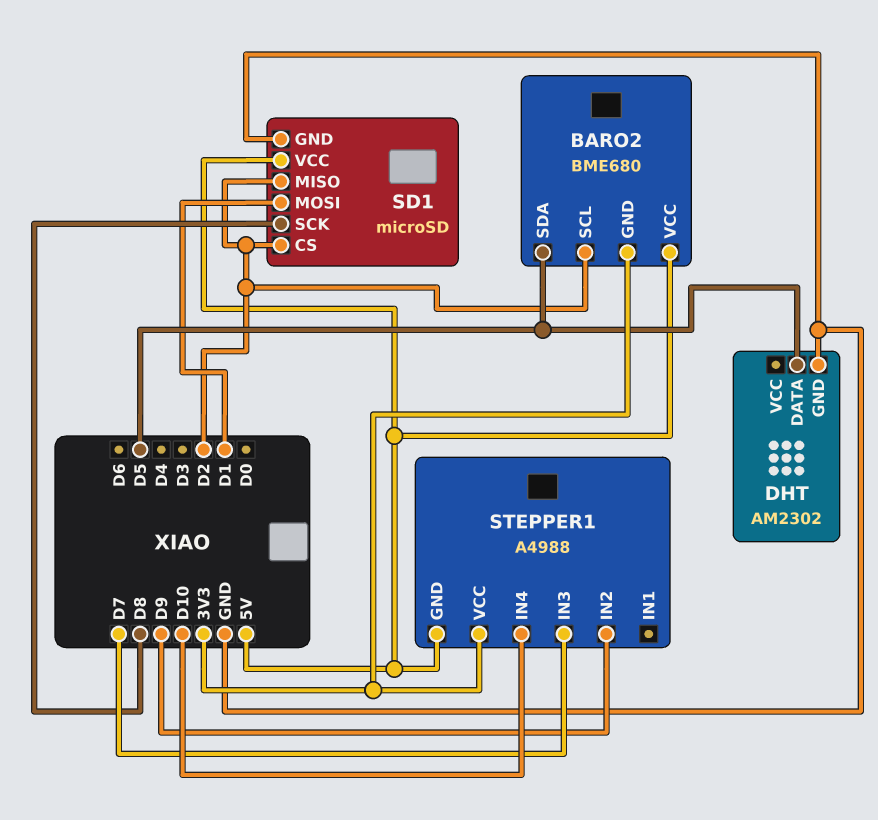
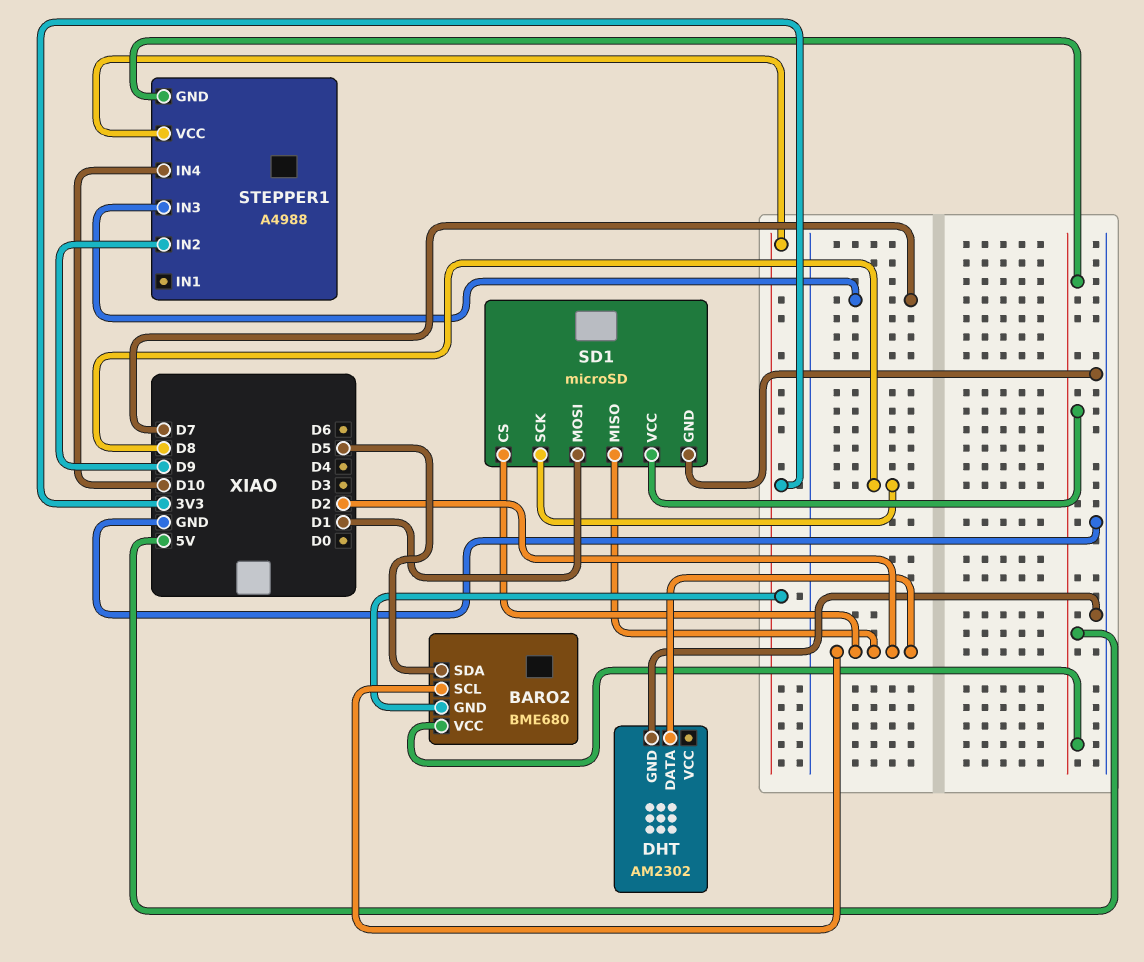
DHT pin DATA: D5 -> D2

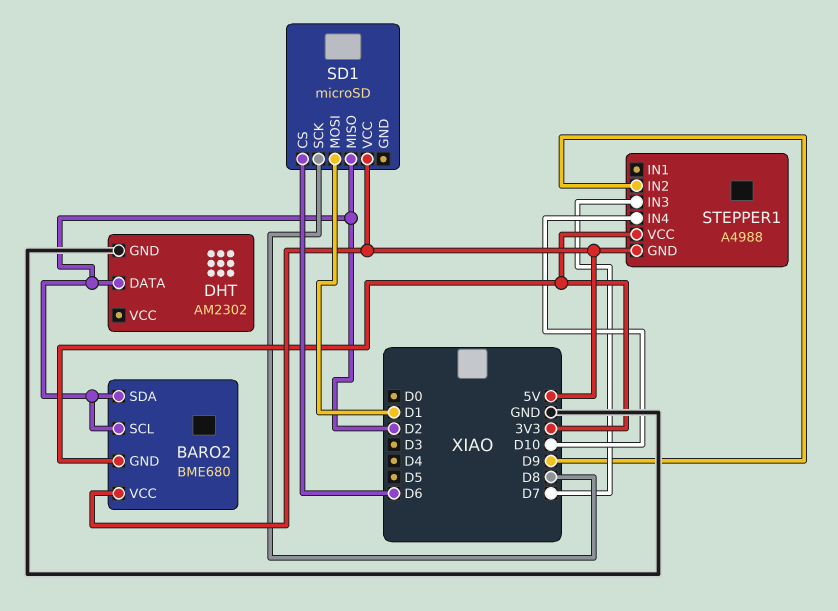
BARO2 pin SDA: D5 -> D2
SD1 pin CS: D2 -> D6
SD1 pin GND: GND -> none

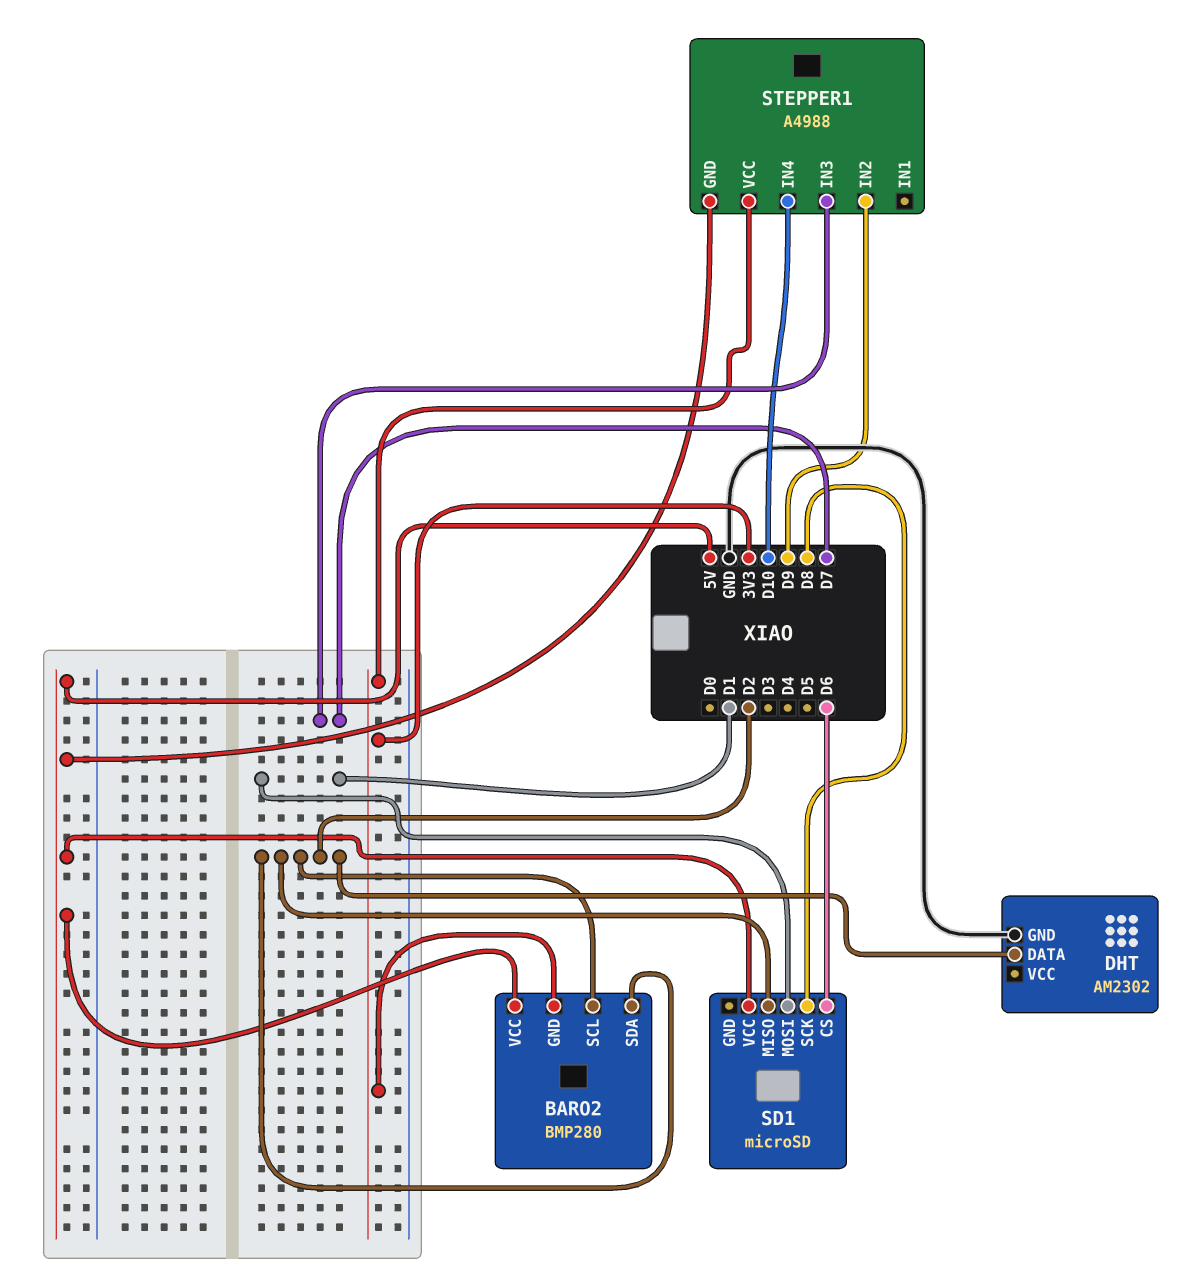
BARO2: BME680 -> BMP280

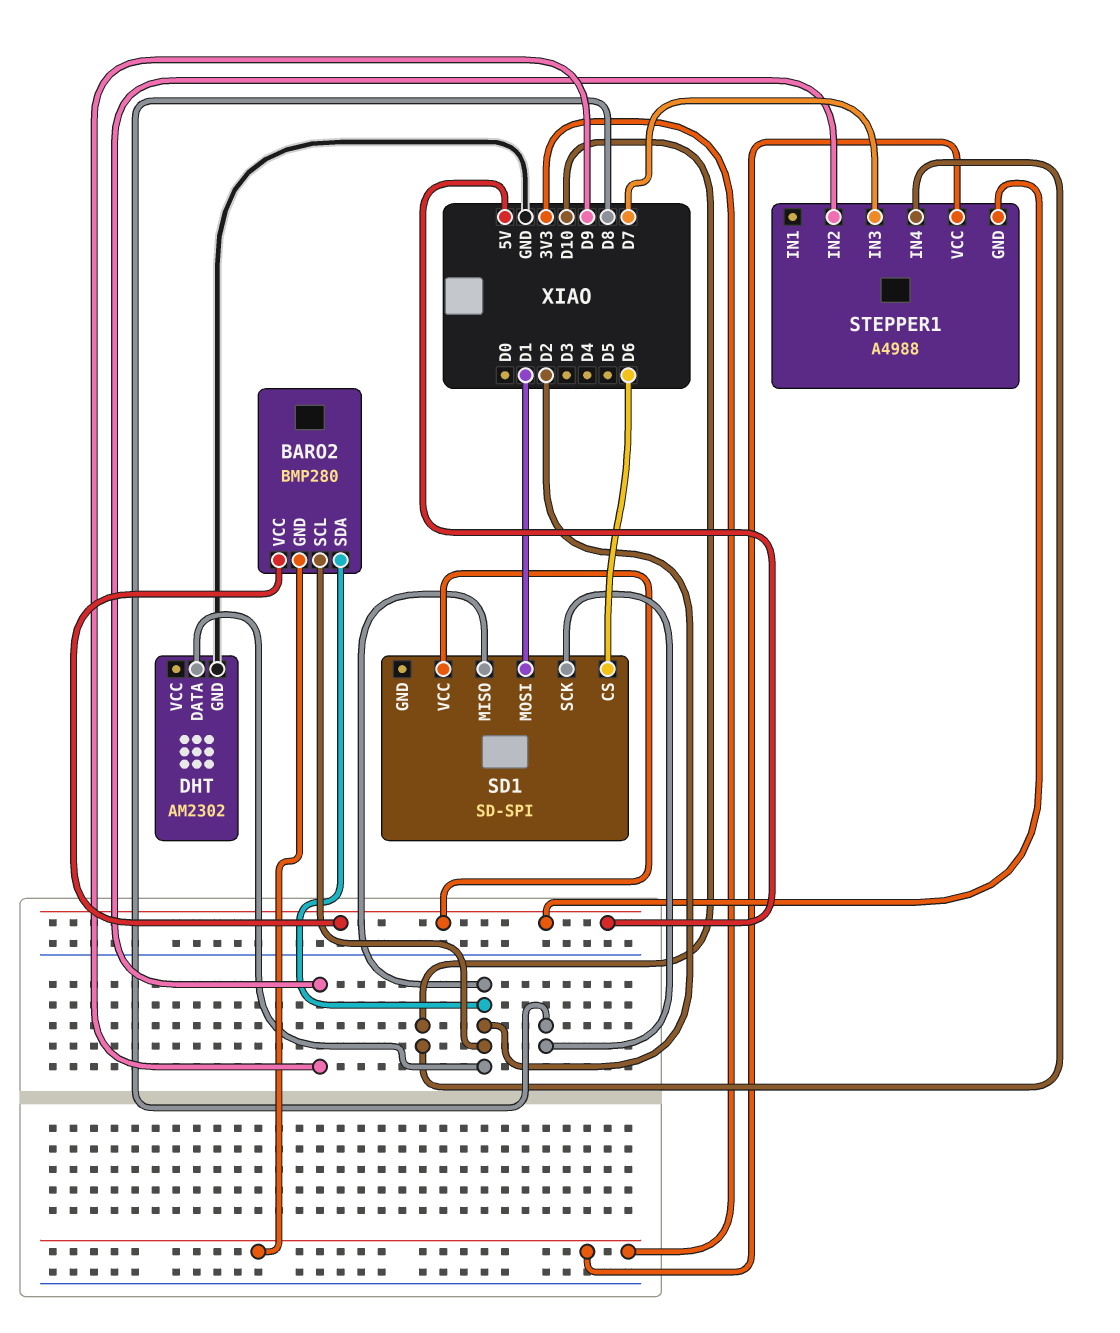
SD1: microSD -> SD-SPI

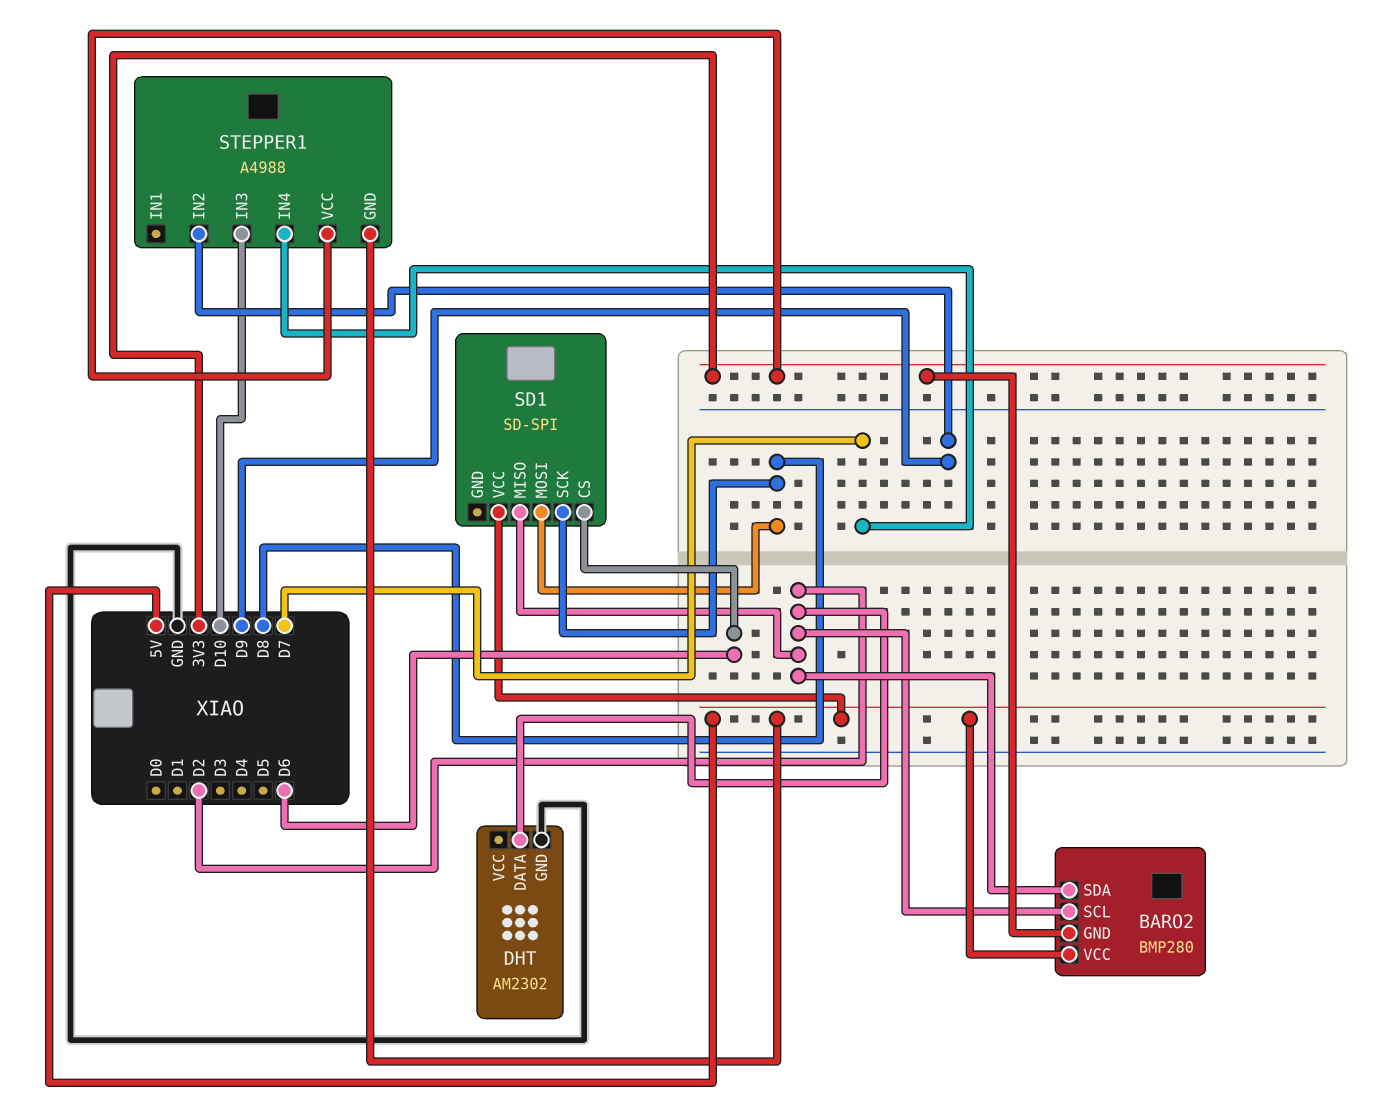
SD1 pin MOSI: D1 -> D8
STEPPER1 pin IN3: D7 -> D10
STEPPER1 pin IN4: D10 -> D7

